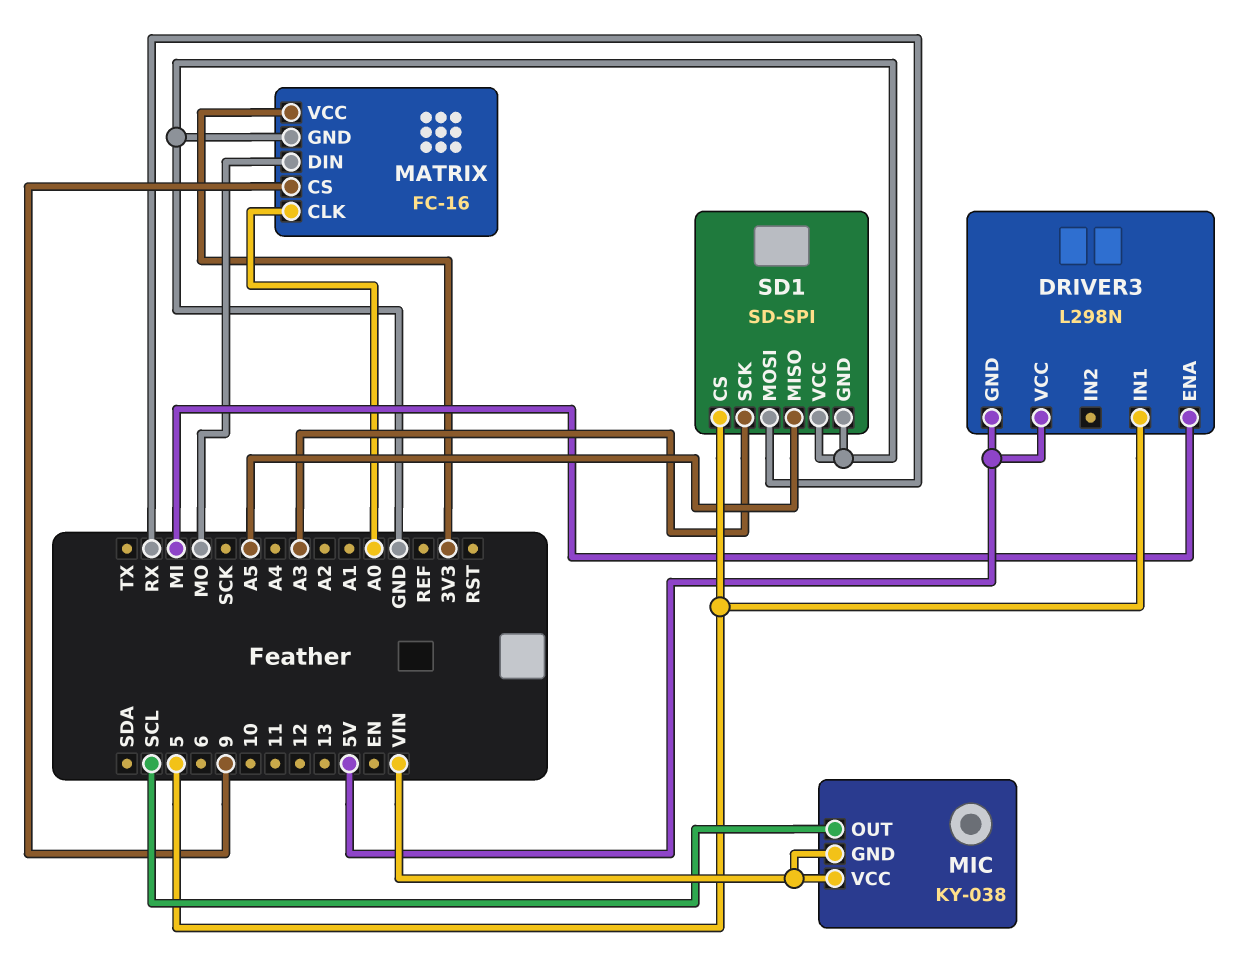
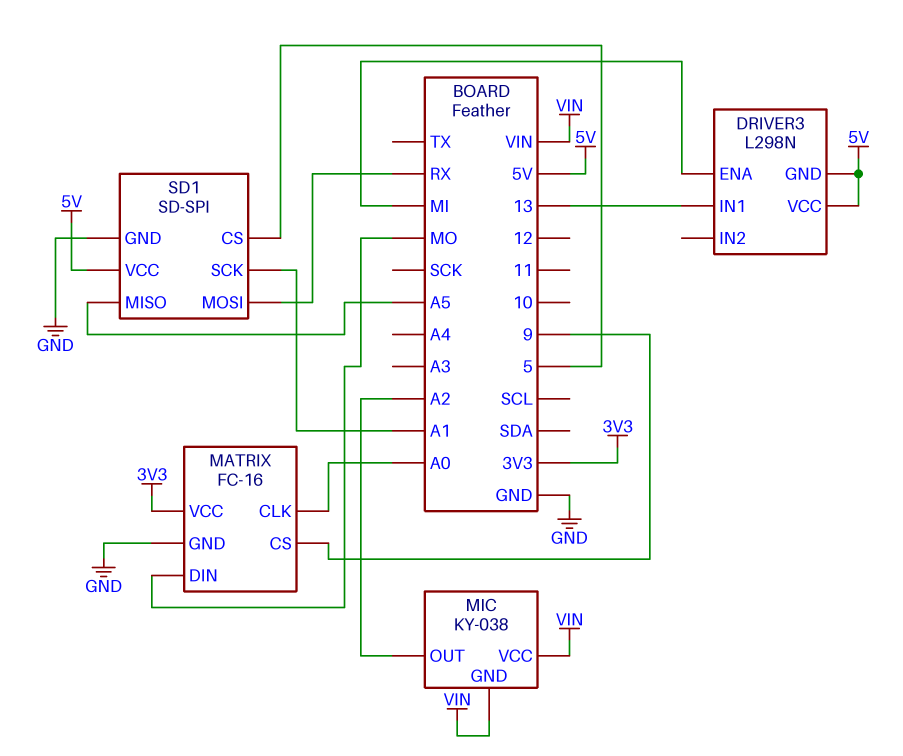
DRIVER3 pin IN1: 5 -> 13
MIC pin OUT: SCL -> A2
SD1 pin SCK: A3 -> A1
SD1 pin VCC: GND -> 5V

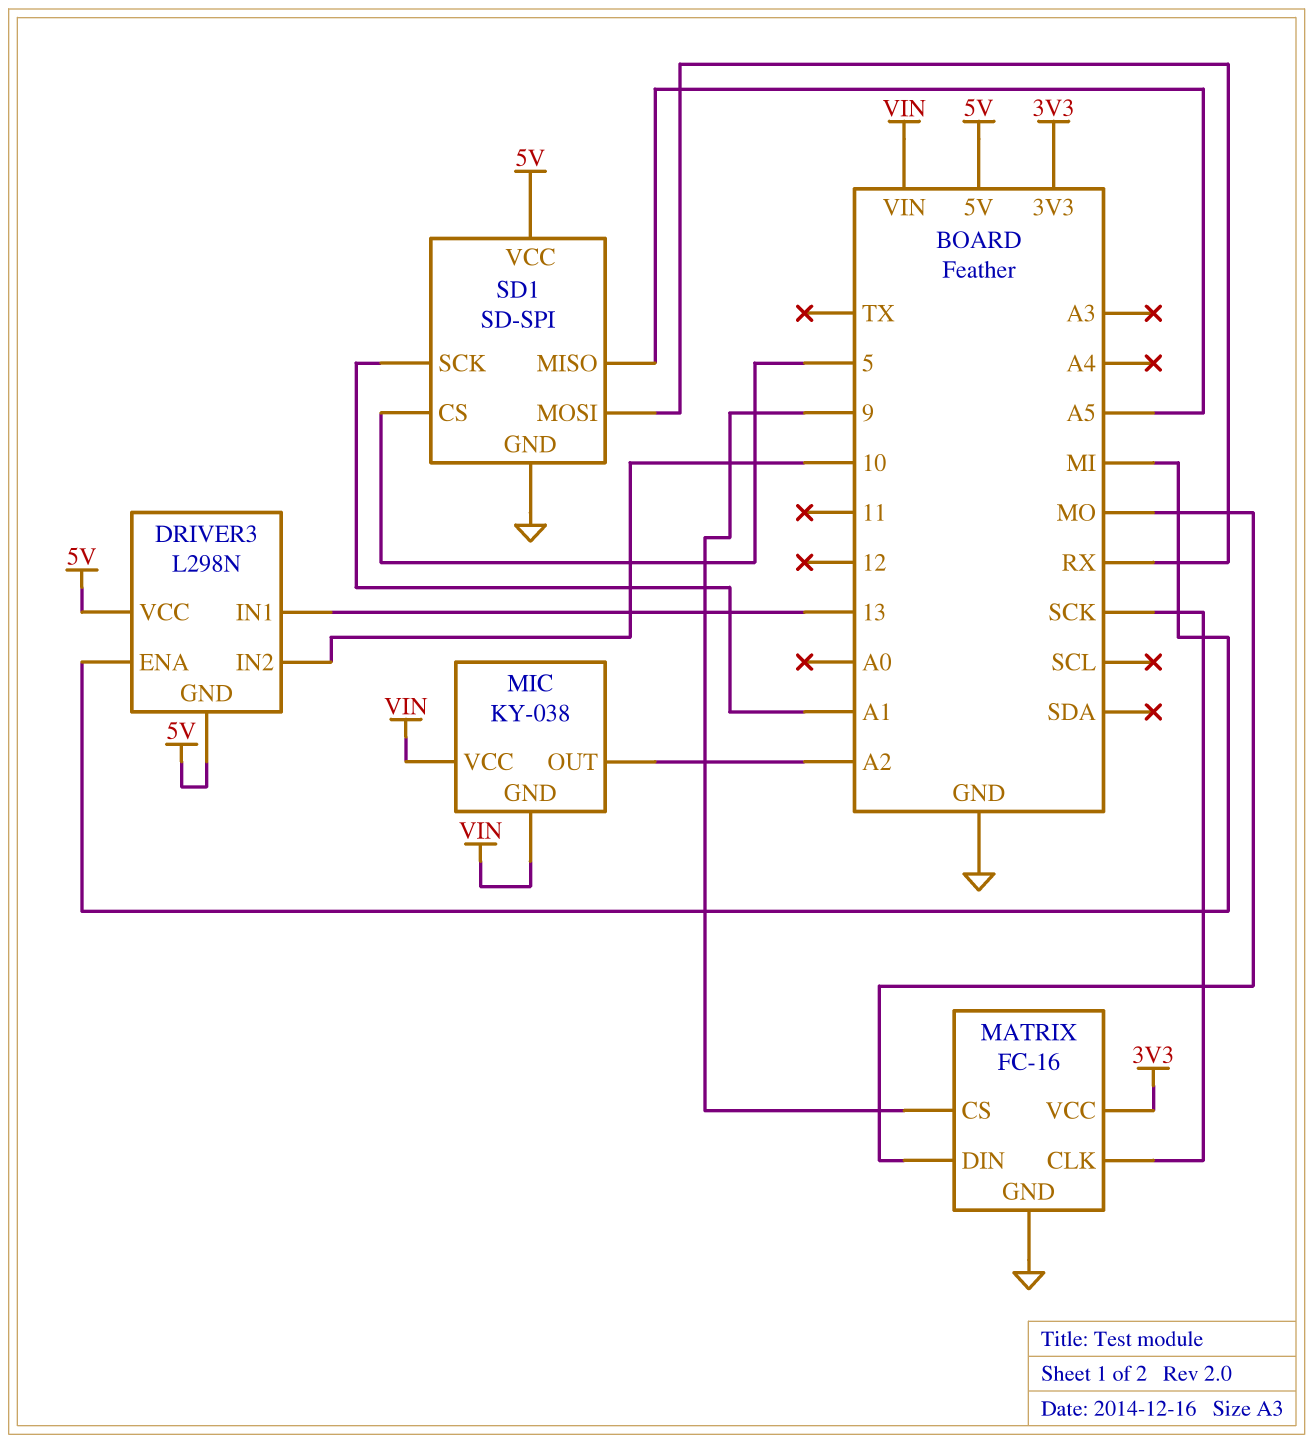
DRIVER3 pin IN2: none -> 10
MATRIX pin CLK: A0 -> SCK

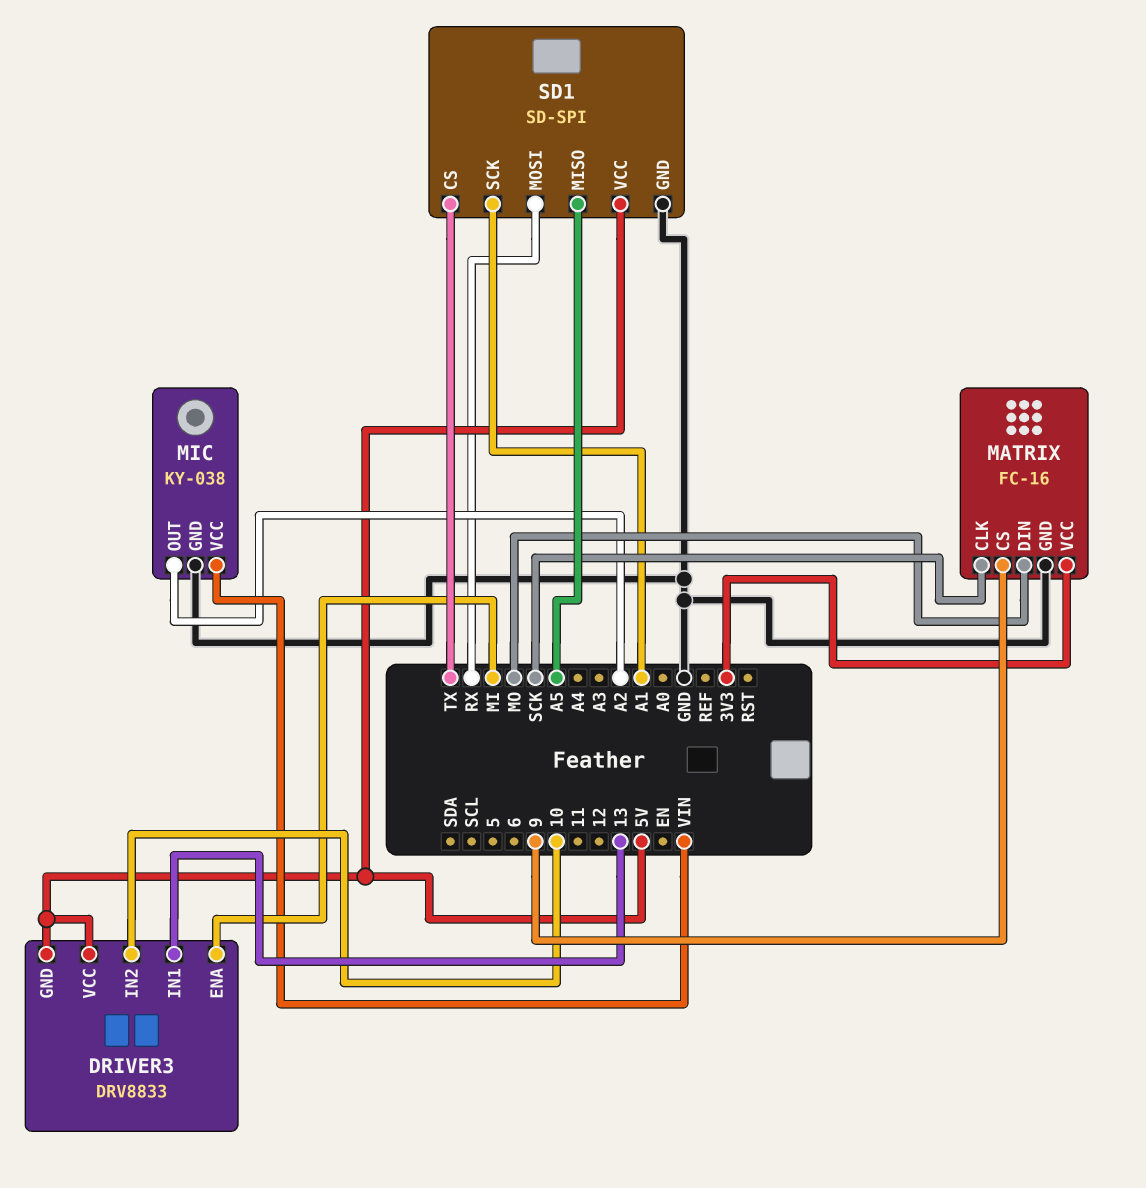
DRIVER3: L298N -> DRV8833
MIC pin GND: VIN -> GND
SD1 pin CS: 5 -> TX

